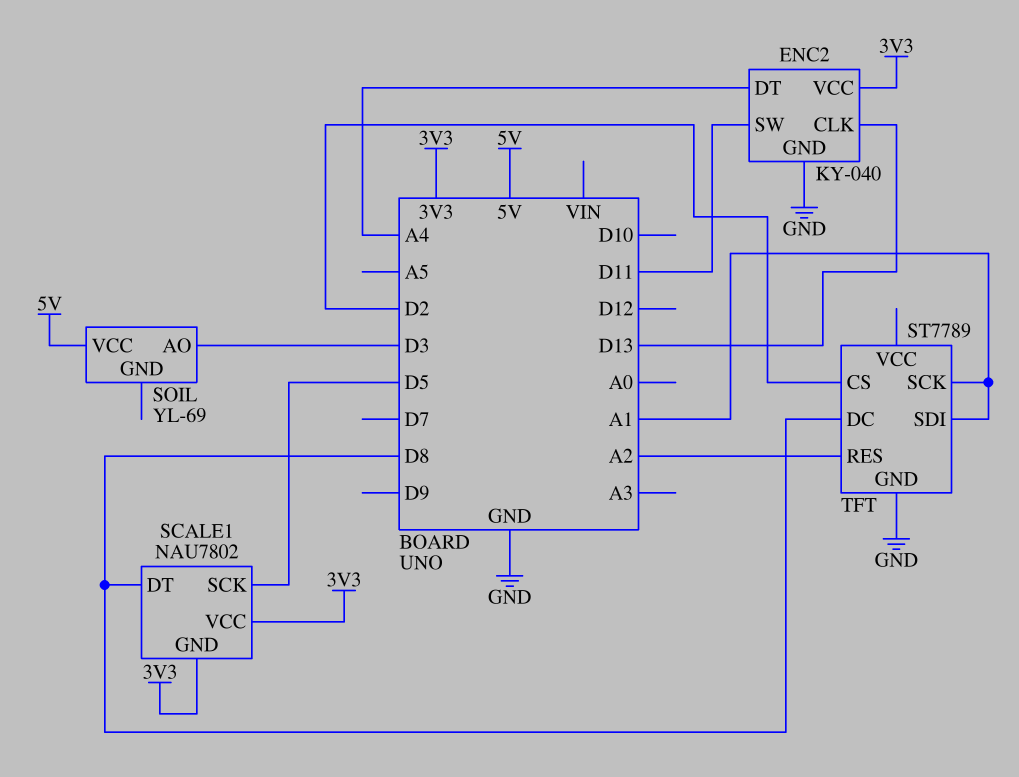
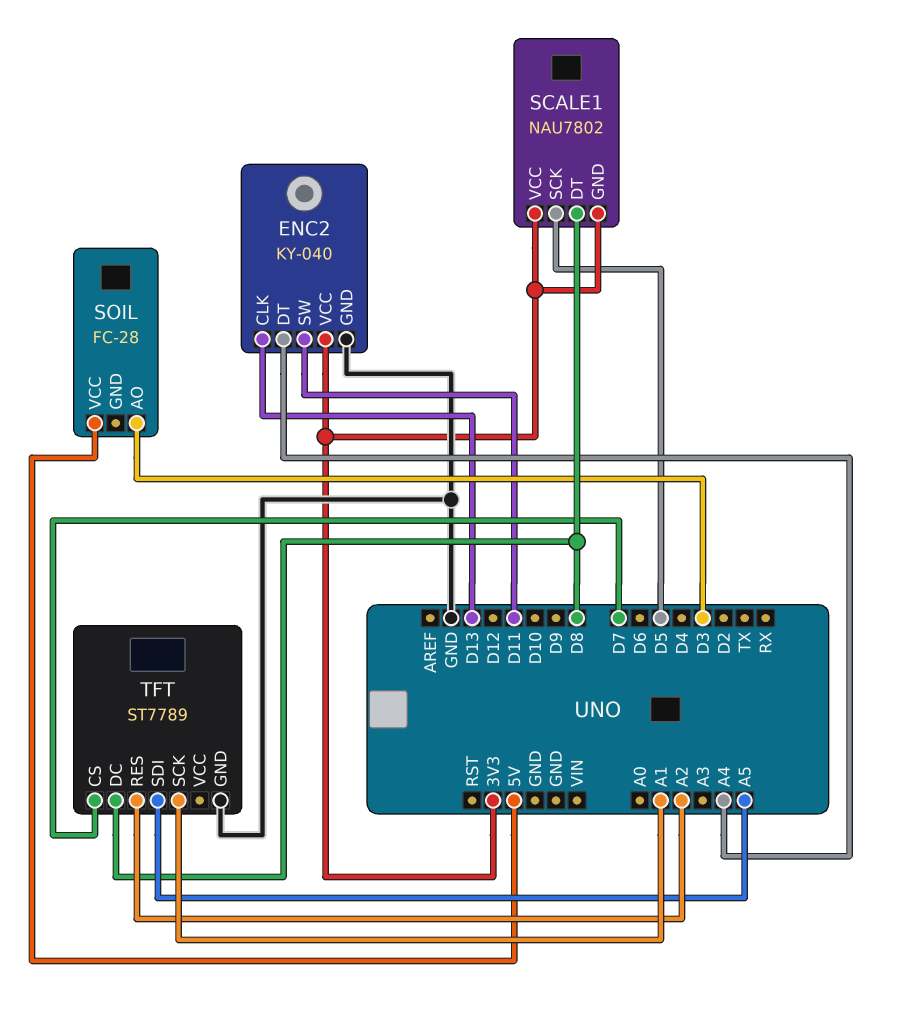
SOIL: YL-69 -> FC-28
TFT pin CS: D2 -> D7
TFT pin SDI: A1 -> A5

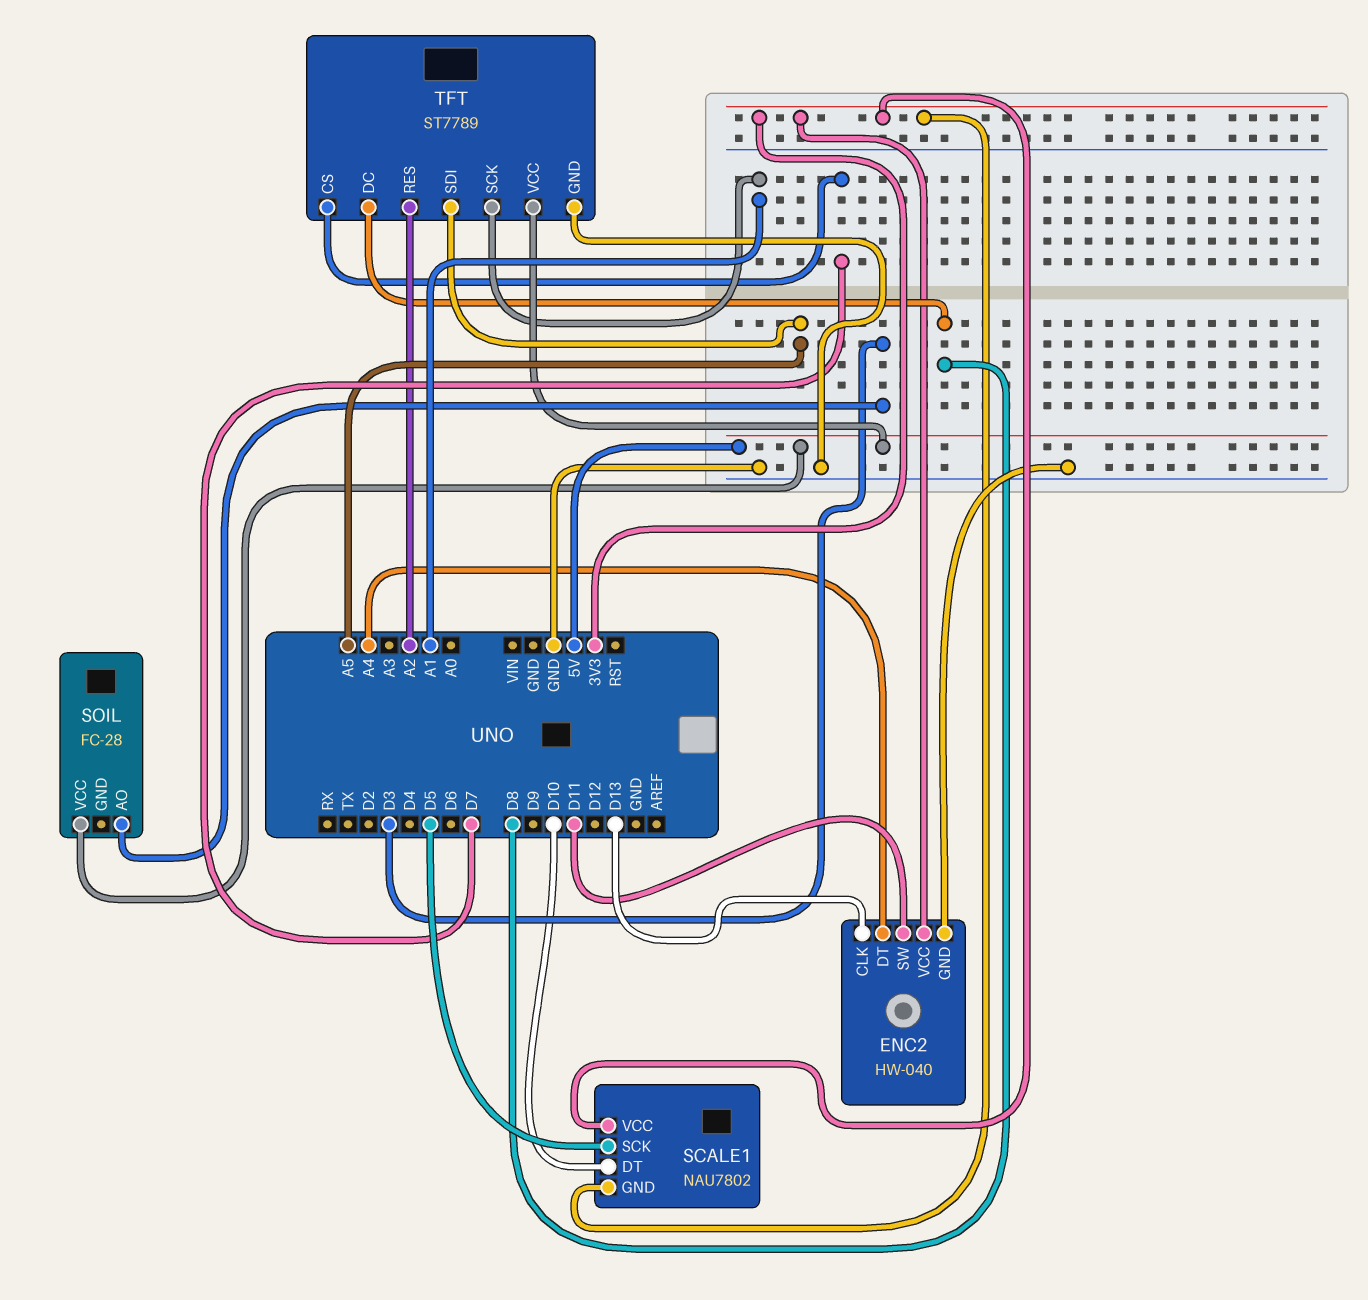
ENC2: KY-040 -> HW-040
SCALE1 pin DT: D8 -> D10
TFT pin VCC: none -> 5V

